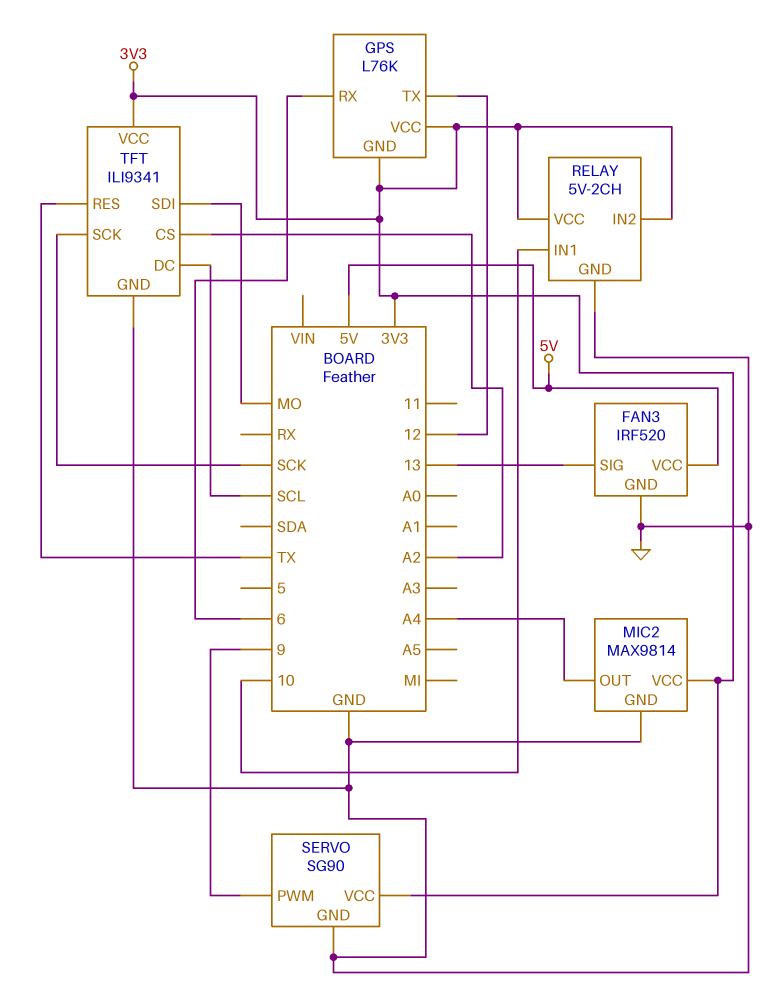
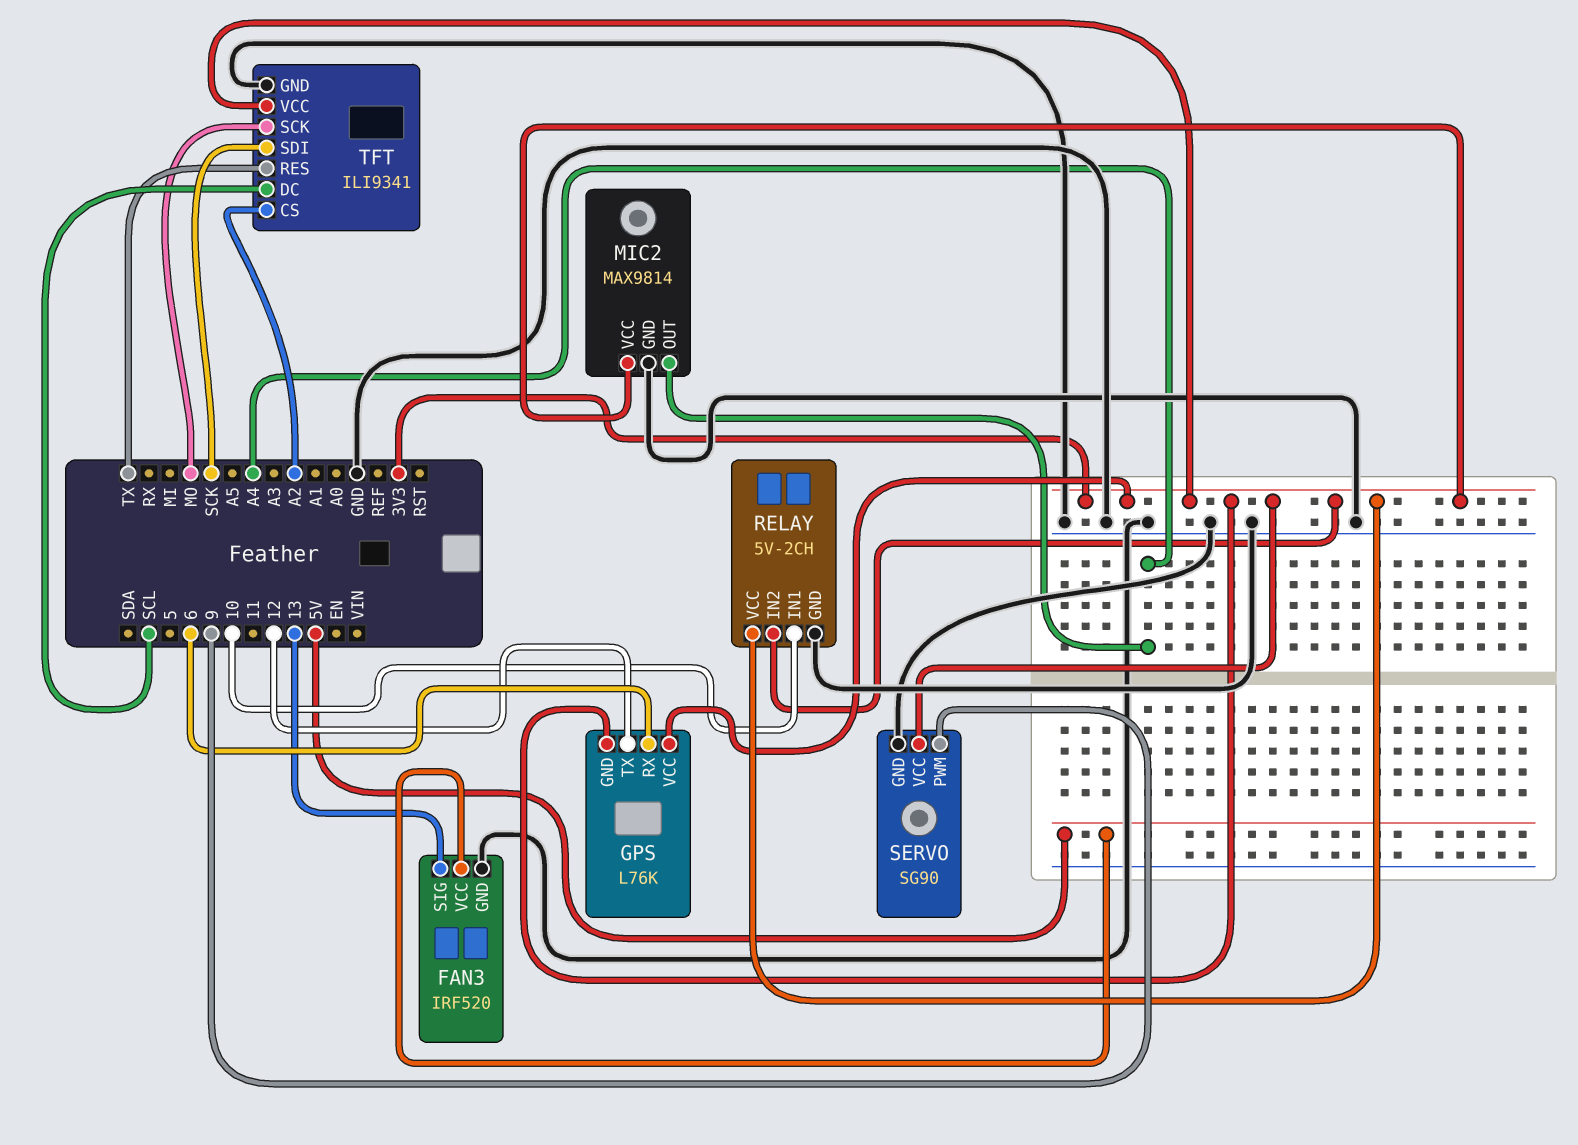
TFT pin SCK: SCK -> MO
TFT pin SDI: MO -> SCK

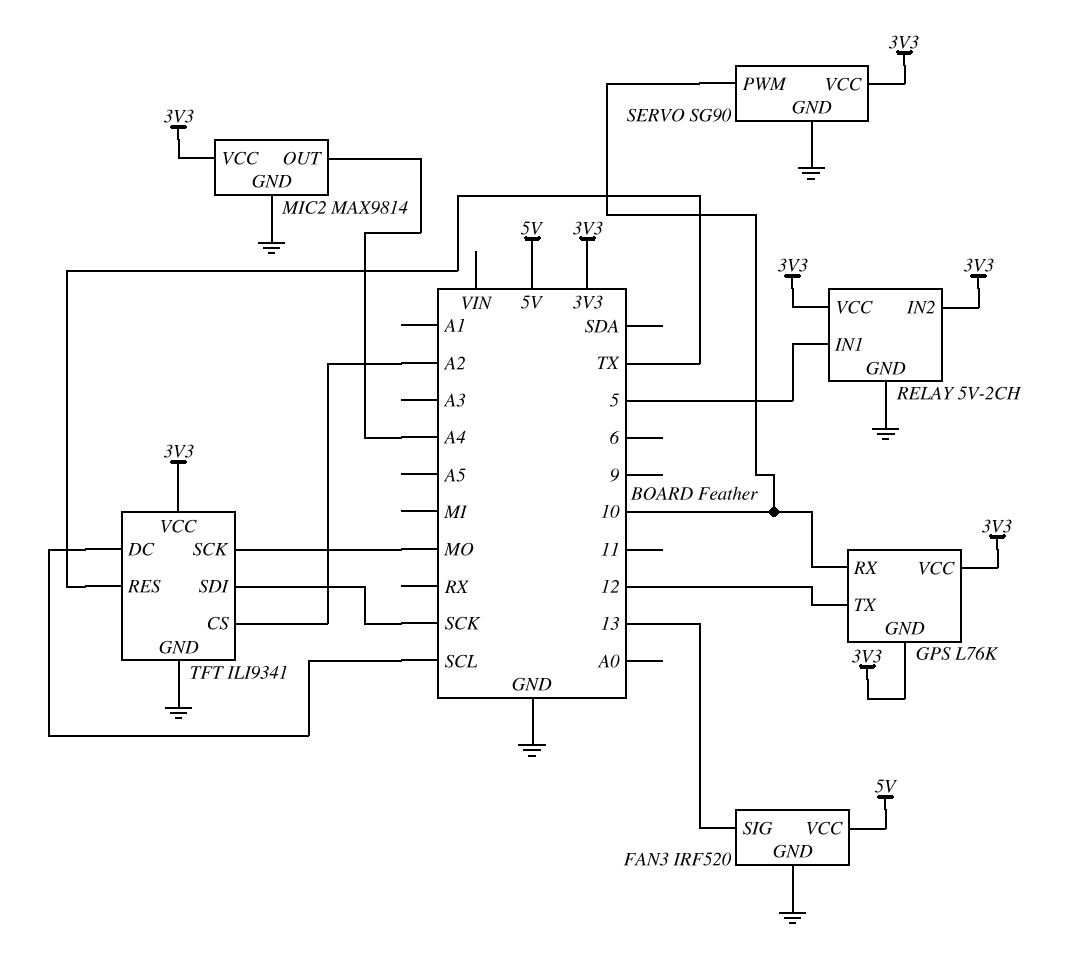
GPS pin RX: 6 -> 10
RELAY pin IN1: 10 -> 5
SERVO pin PWM: 9 -> 10

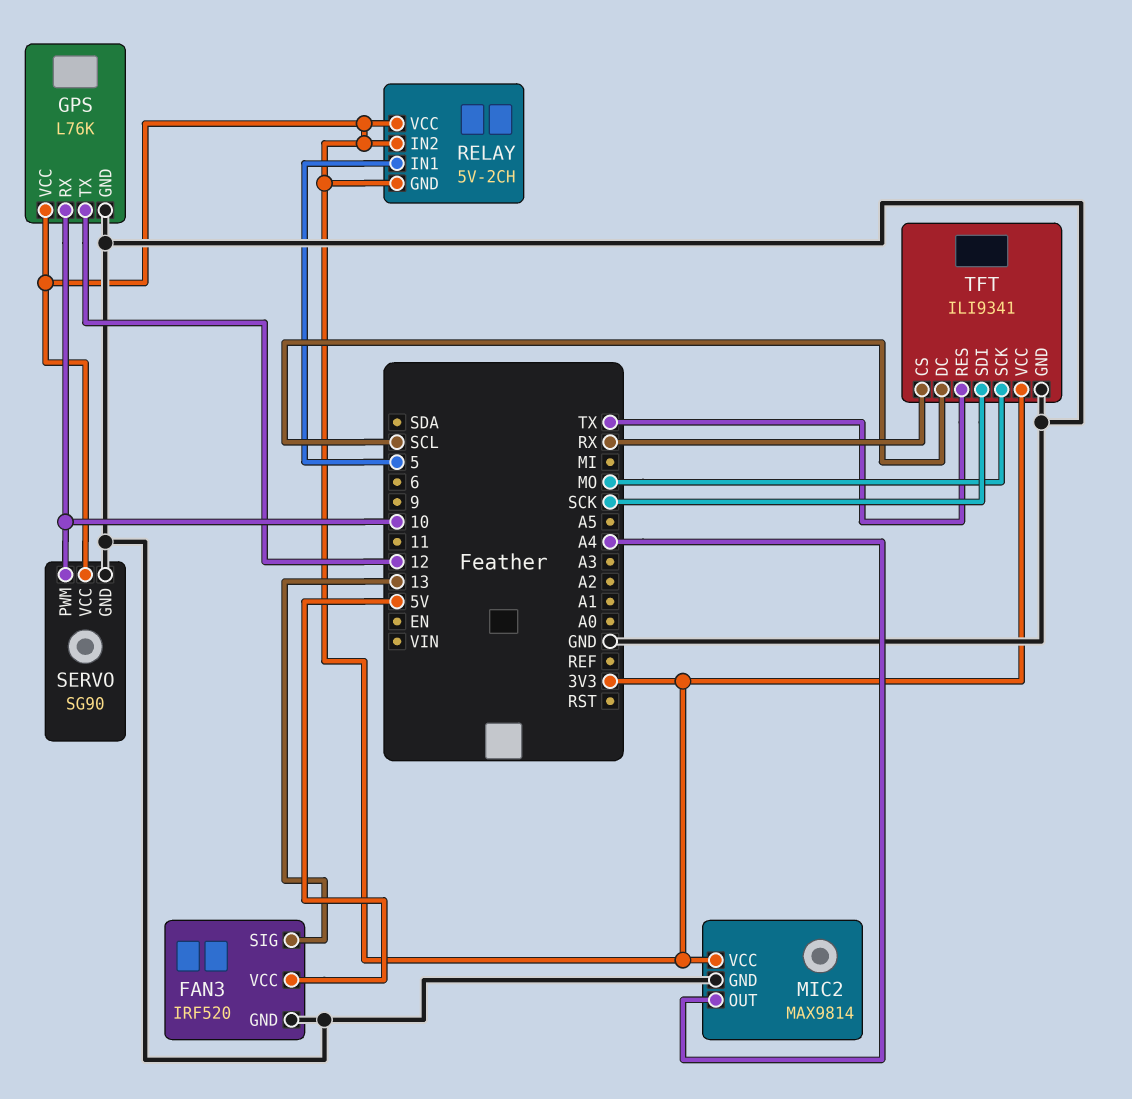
GPS pin GND: 3V3 -> GND
RELAY pin GND: GND -> 3V3
TFT pin CS: A2 -> RX

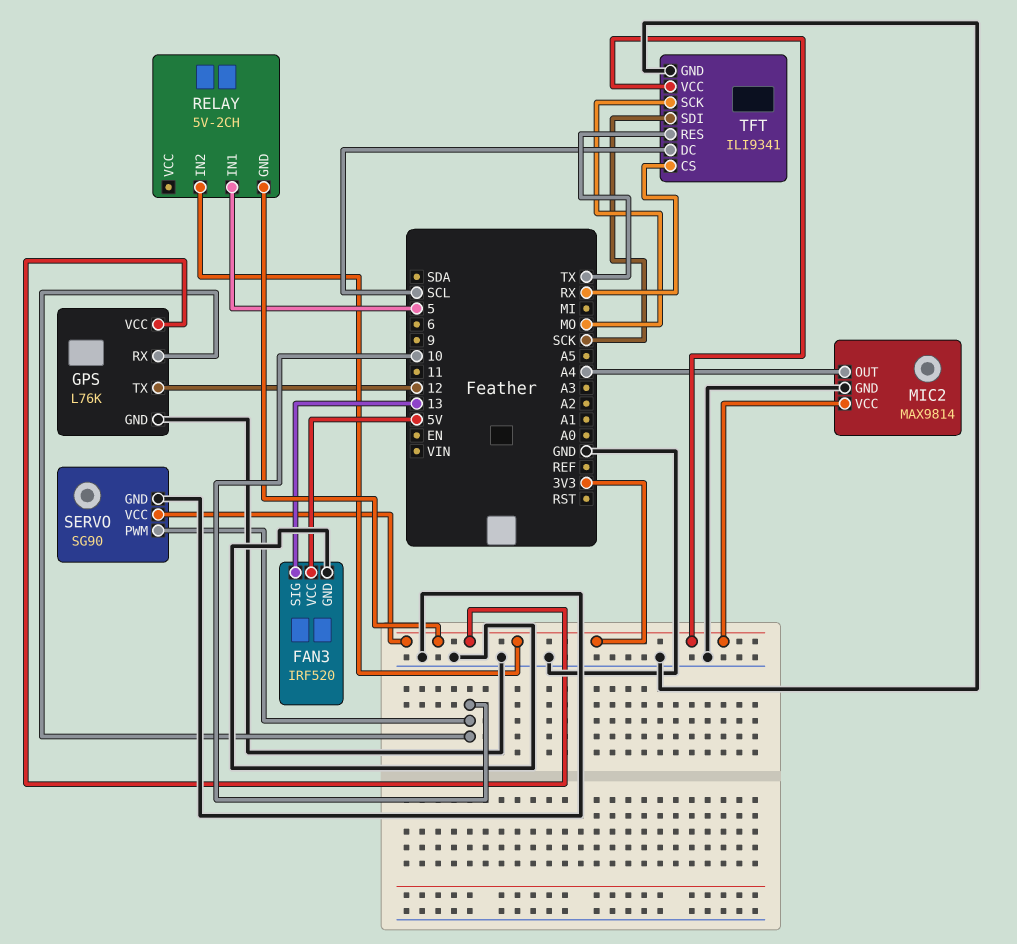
RELAY pin VCC: 3V3 -> none

